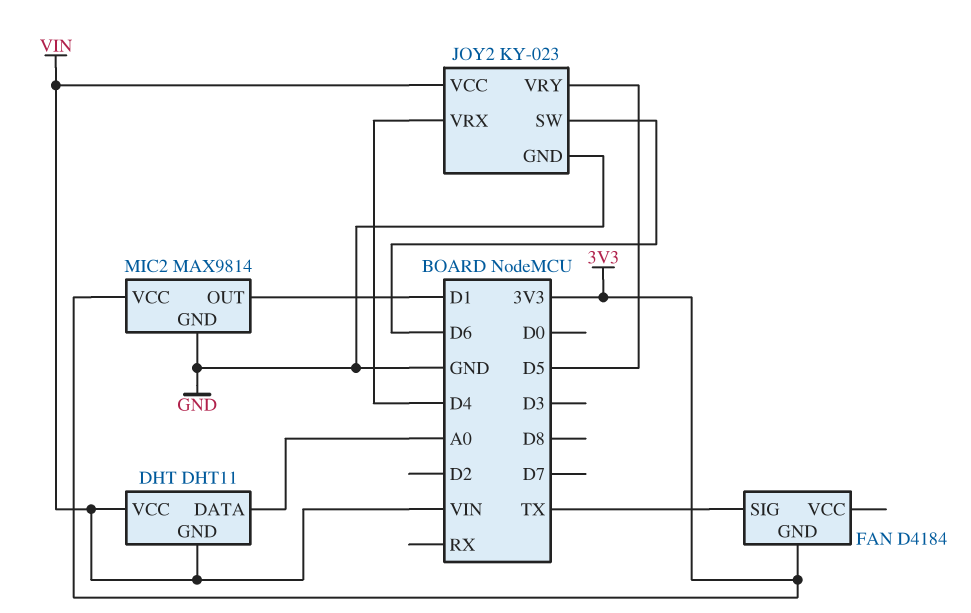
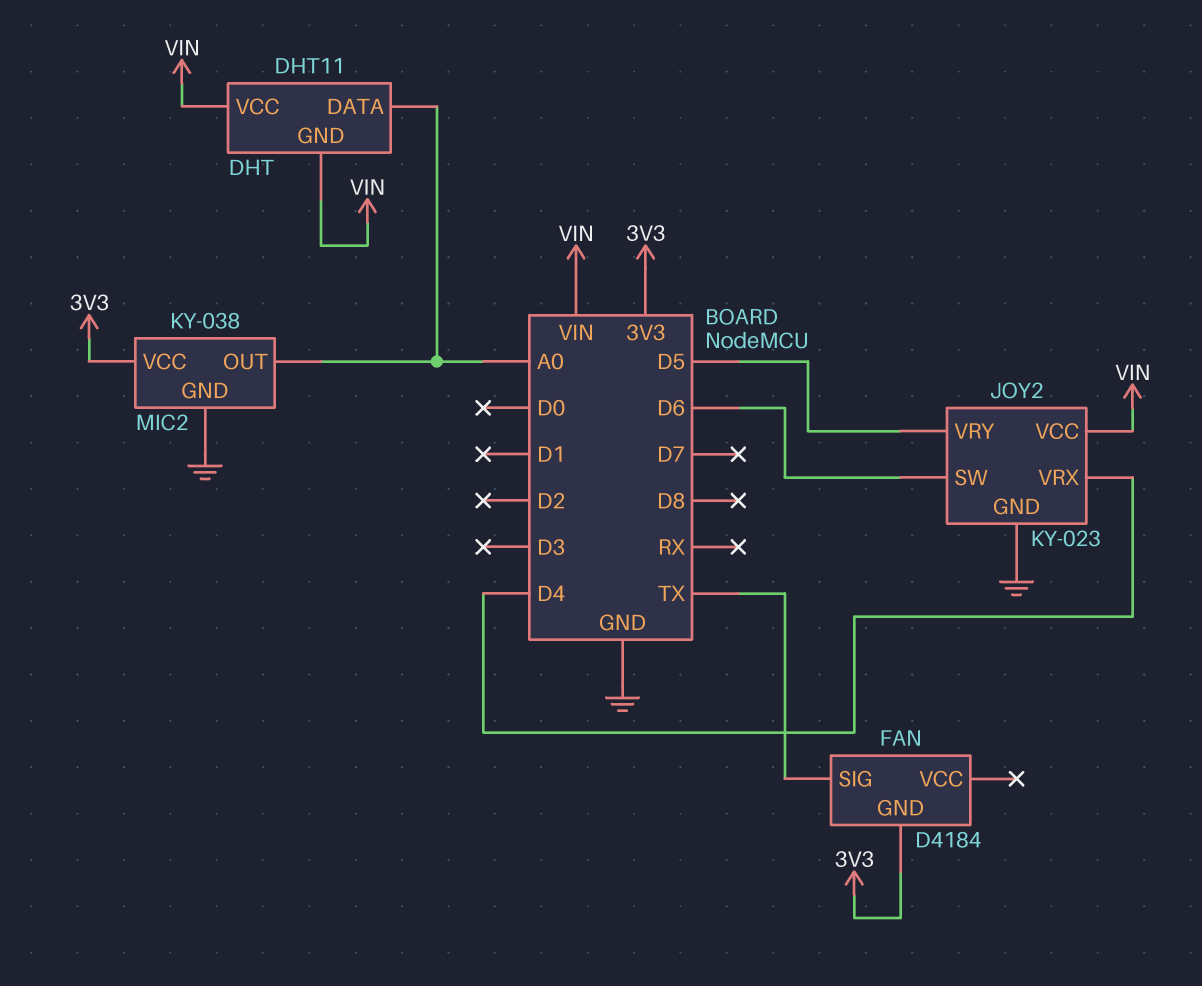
MIC2: MAX9814 -> KY-038
MIC2 pin OUT: D1 -> A0

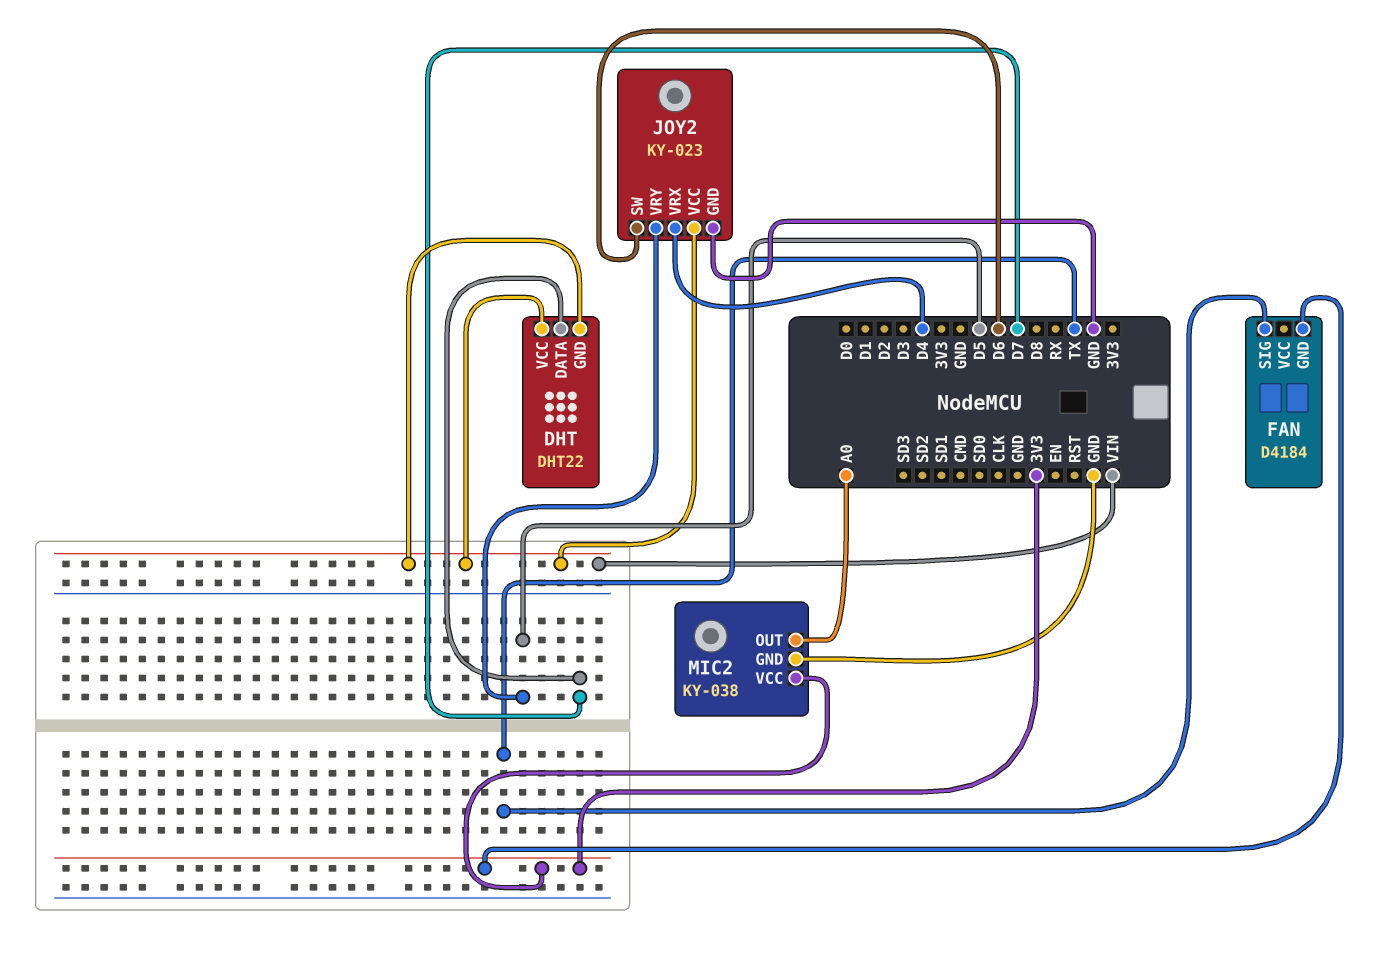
DHT: DHT11 -> DHT22
DHT pin DATA: A0 -> D7

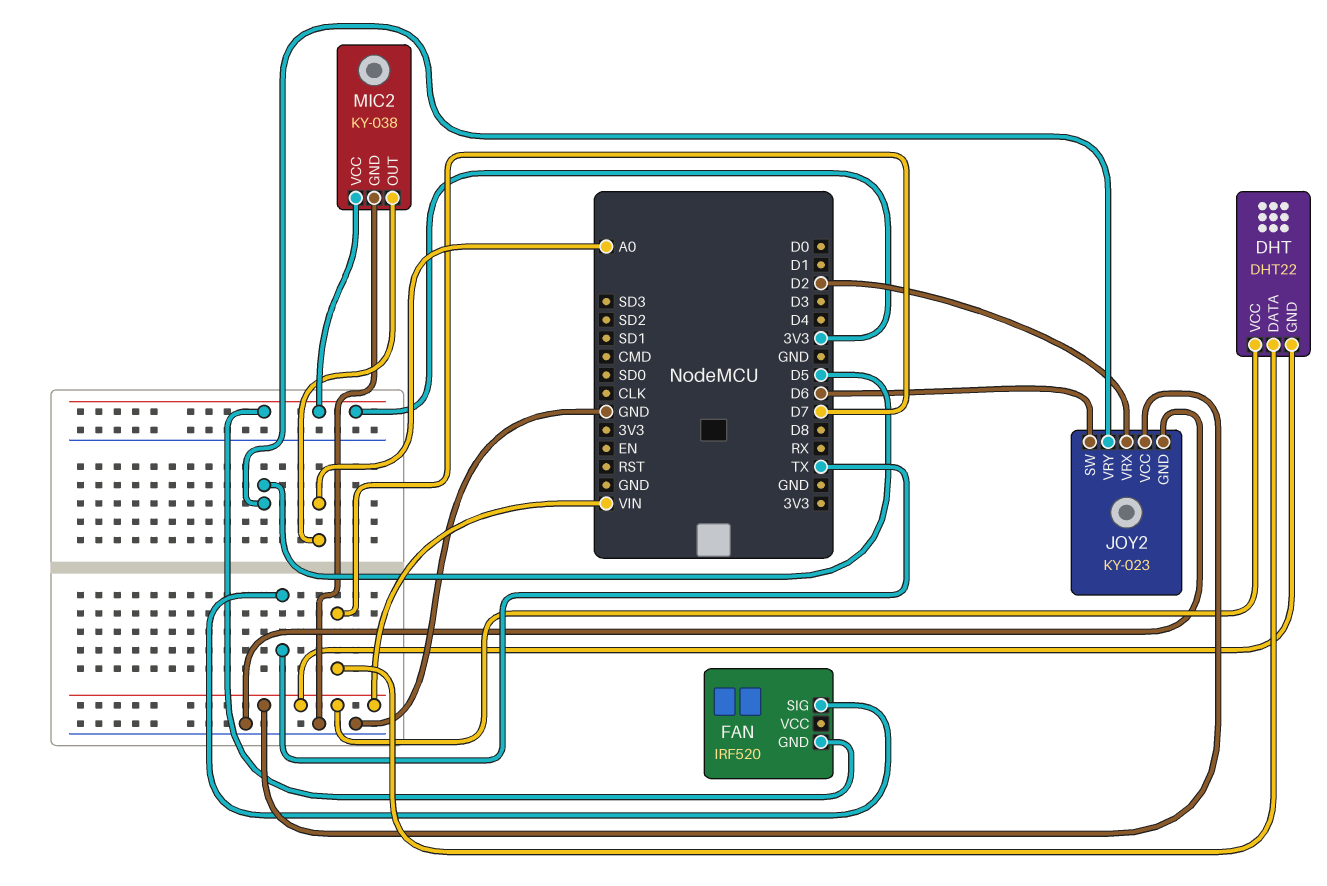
FAN: D4184 -> IRF520
JOY2 pin VRX: D4 -> D2

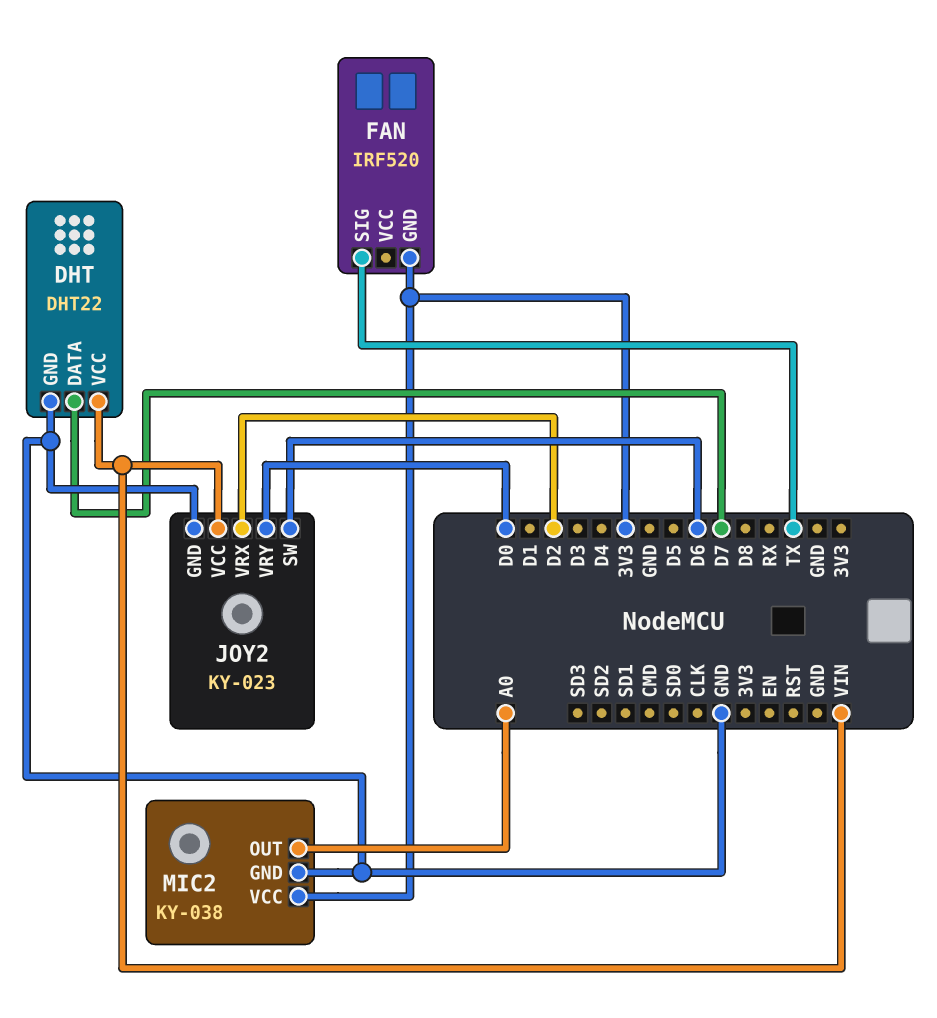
DHT pin GND: VIN -> GND
JOY2 pin VRY: D5 -> D0

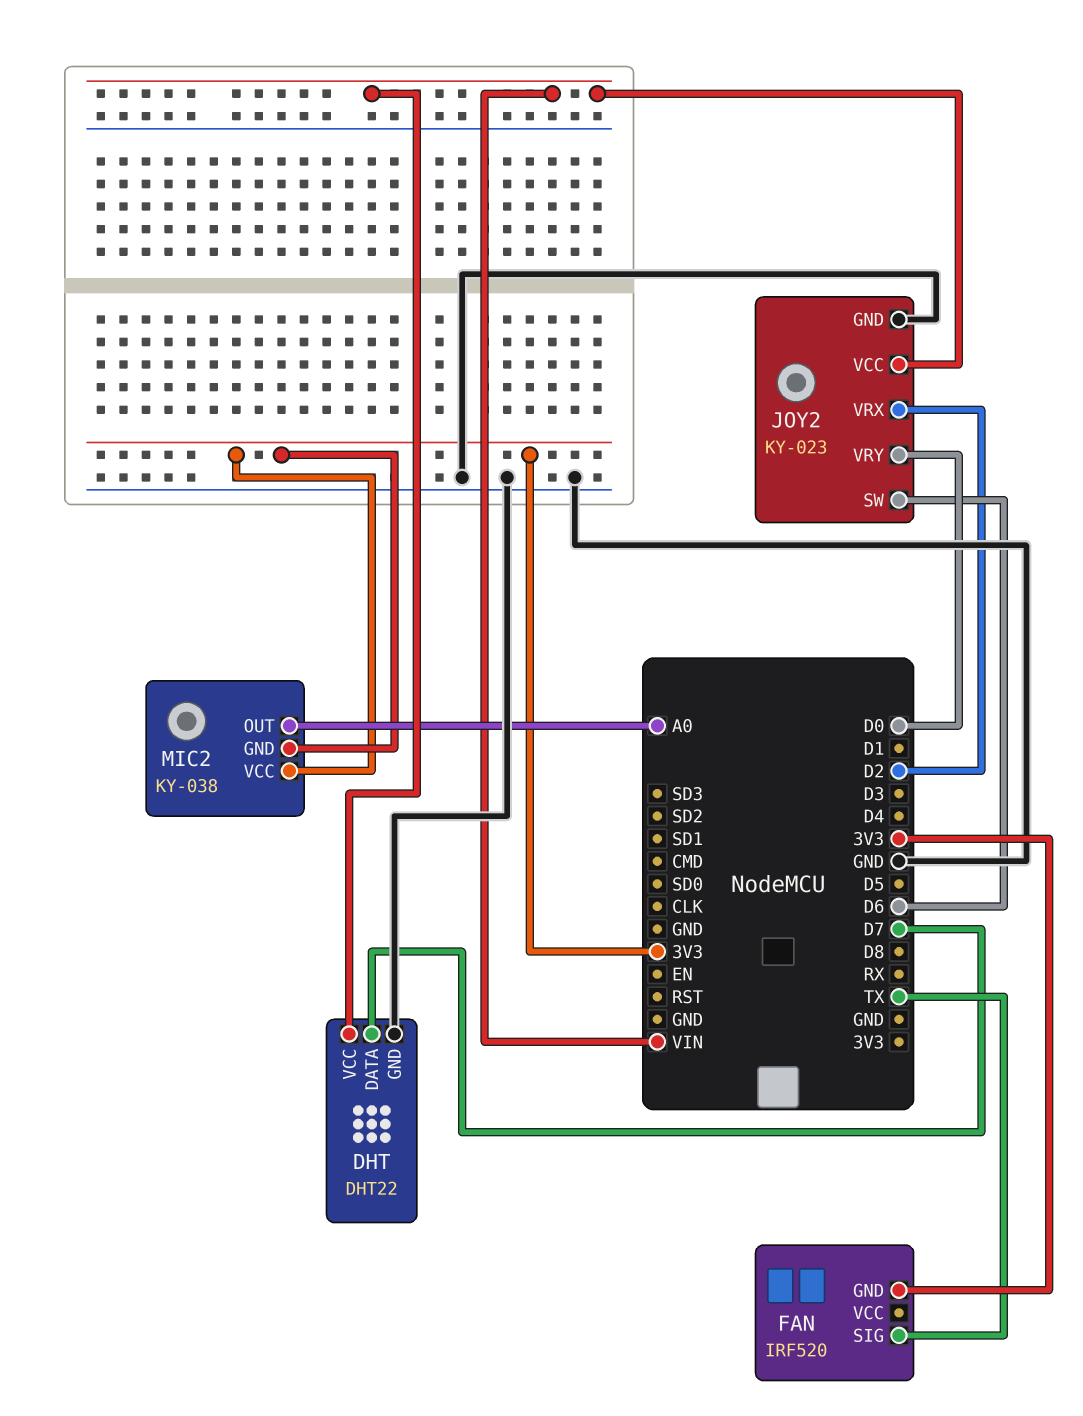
MIC2 pin GND: GND -> 3V3

